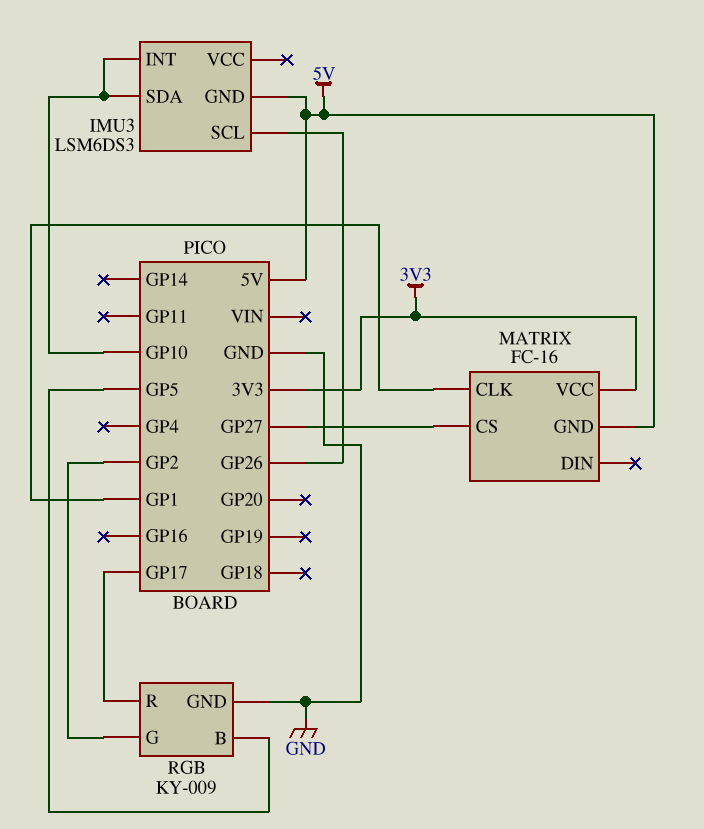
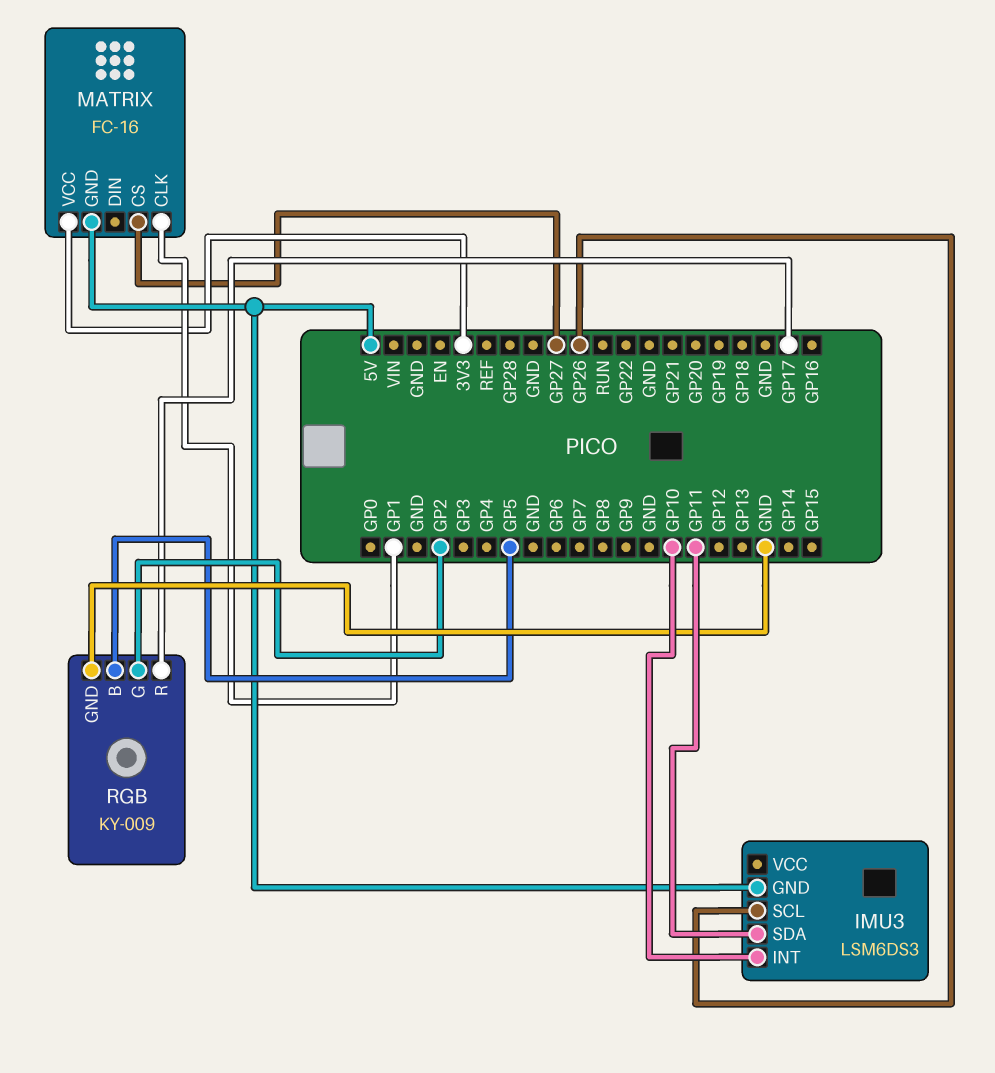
IMU3 pin SDA: GP10 -> GP11

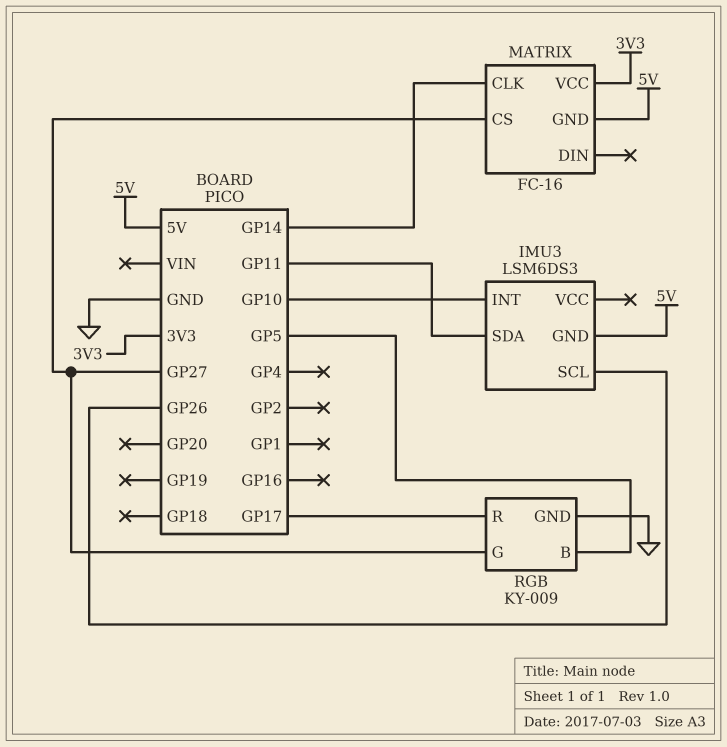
MATRIX pin CLK: GP1 -> GP14
RGB pin G: GP2 -> GP27

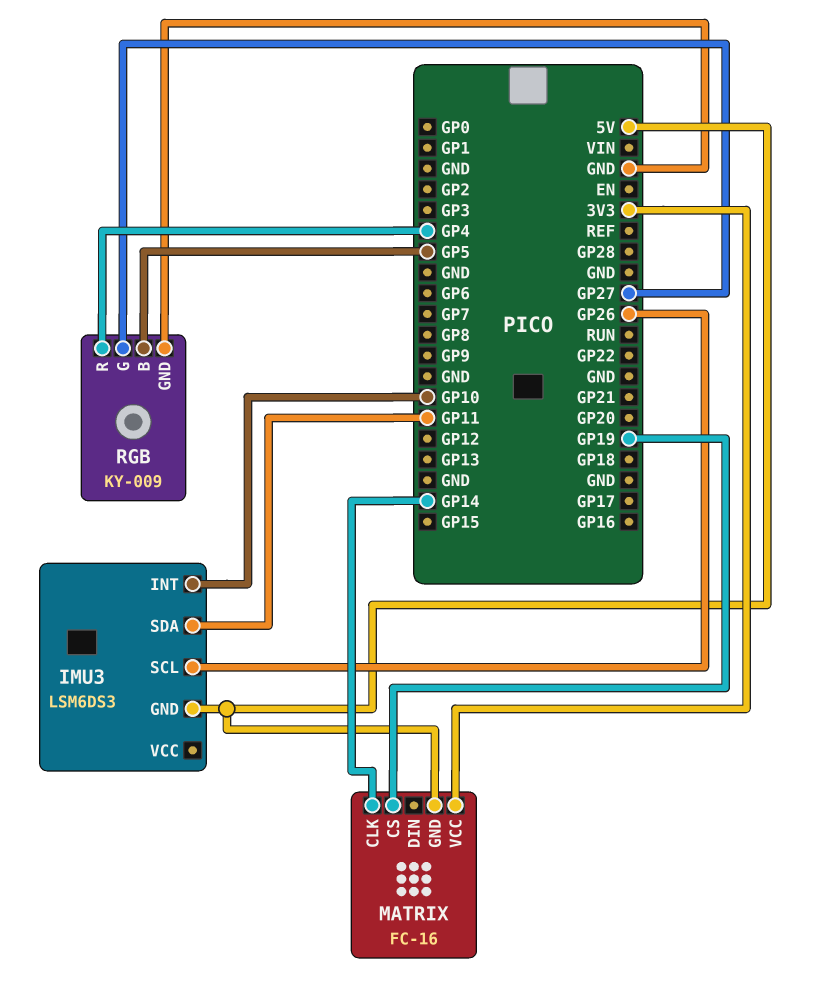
MATRIX pin CS: GP27 -> GP19
RGB pin R: GP17 -> GP4

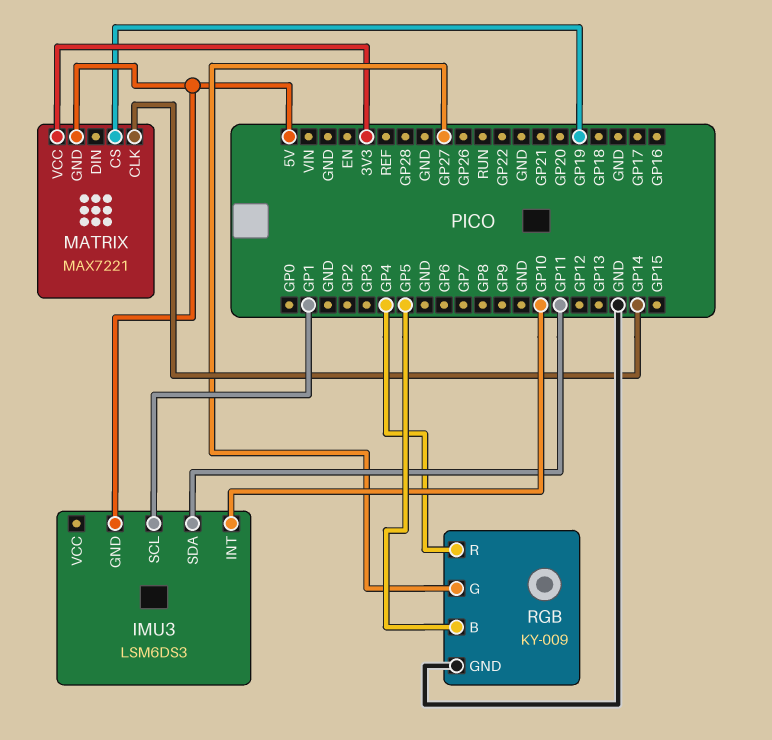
IMU3 pin SCL: GP26 -> GP1
MATRIX: FC-16 -> MAX7221

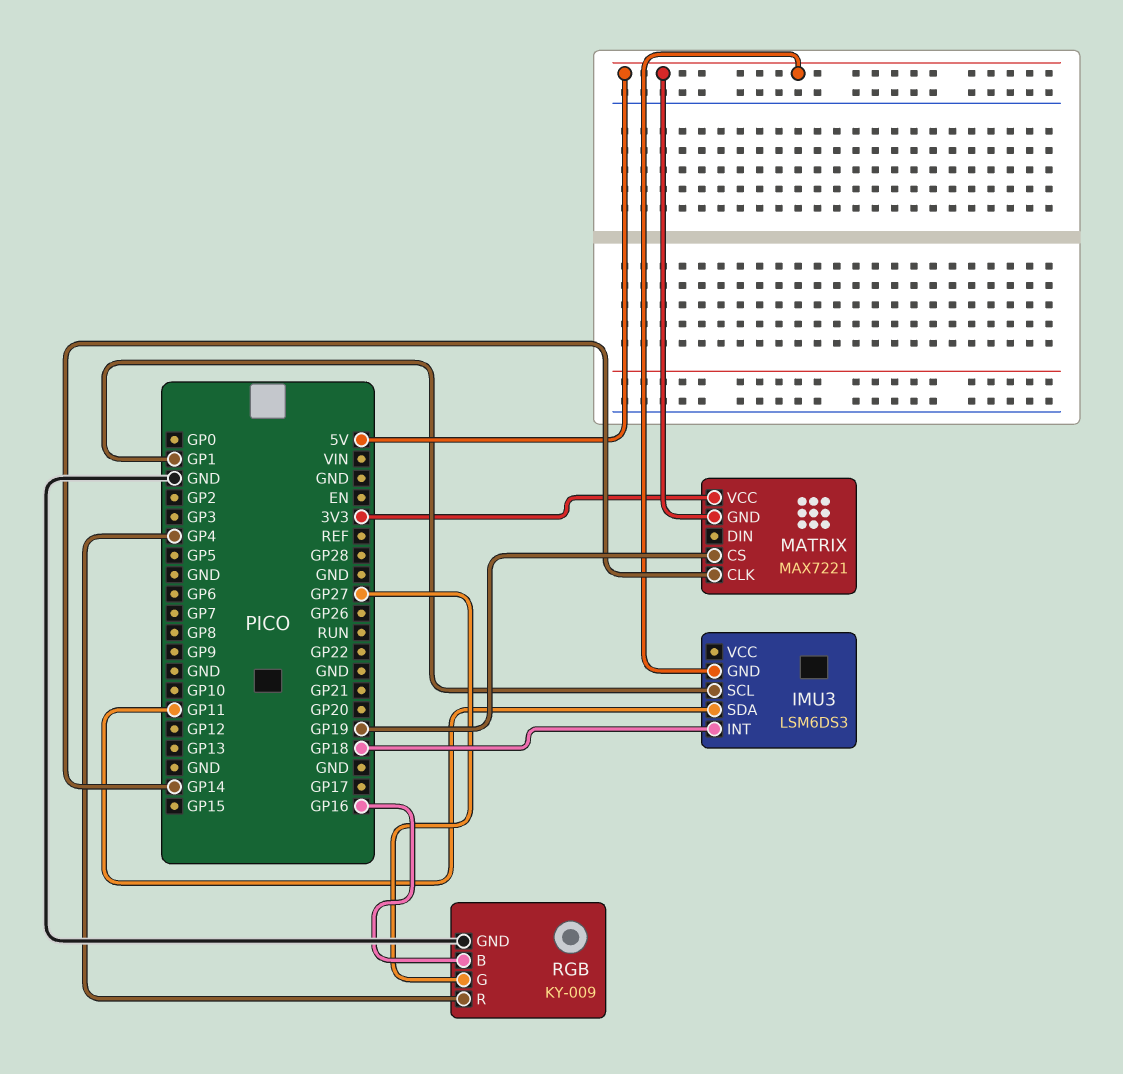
IMU3 pin INT: GP10 -> GP18
RGB pin B: GP5 -> GP16

